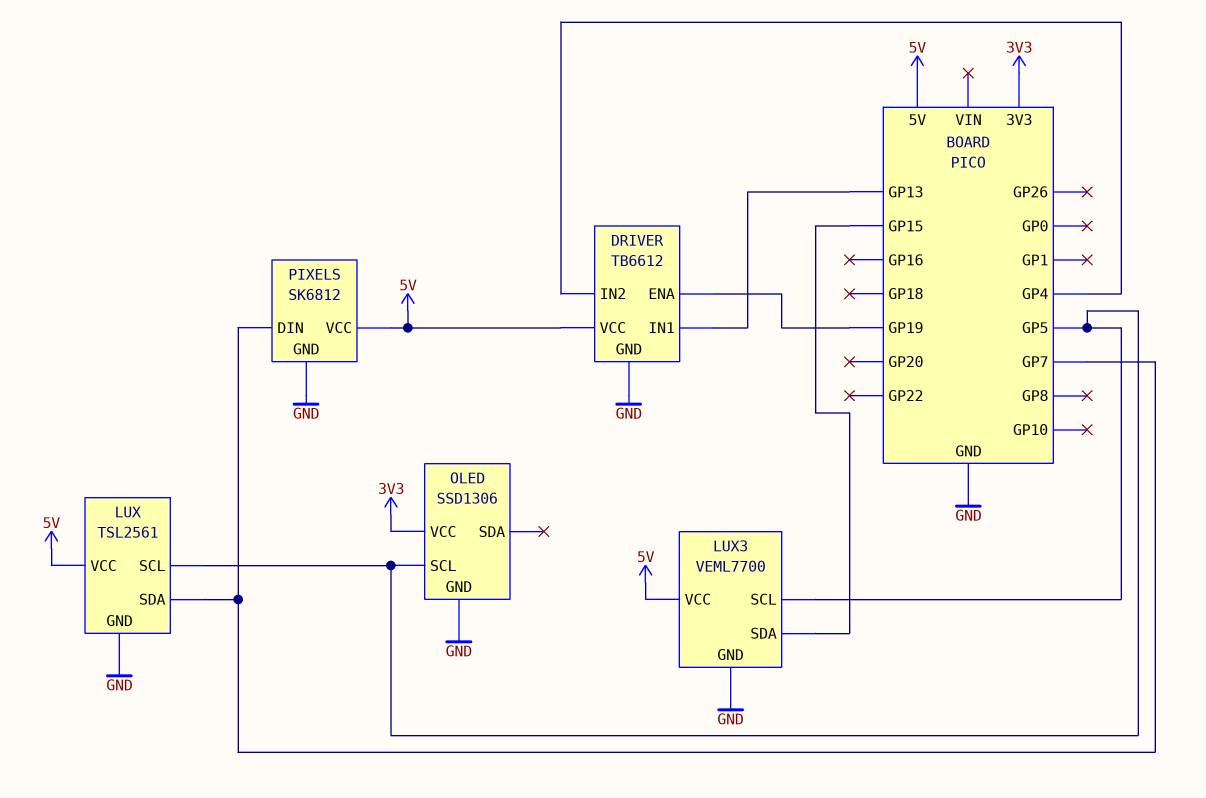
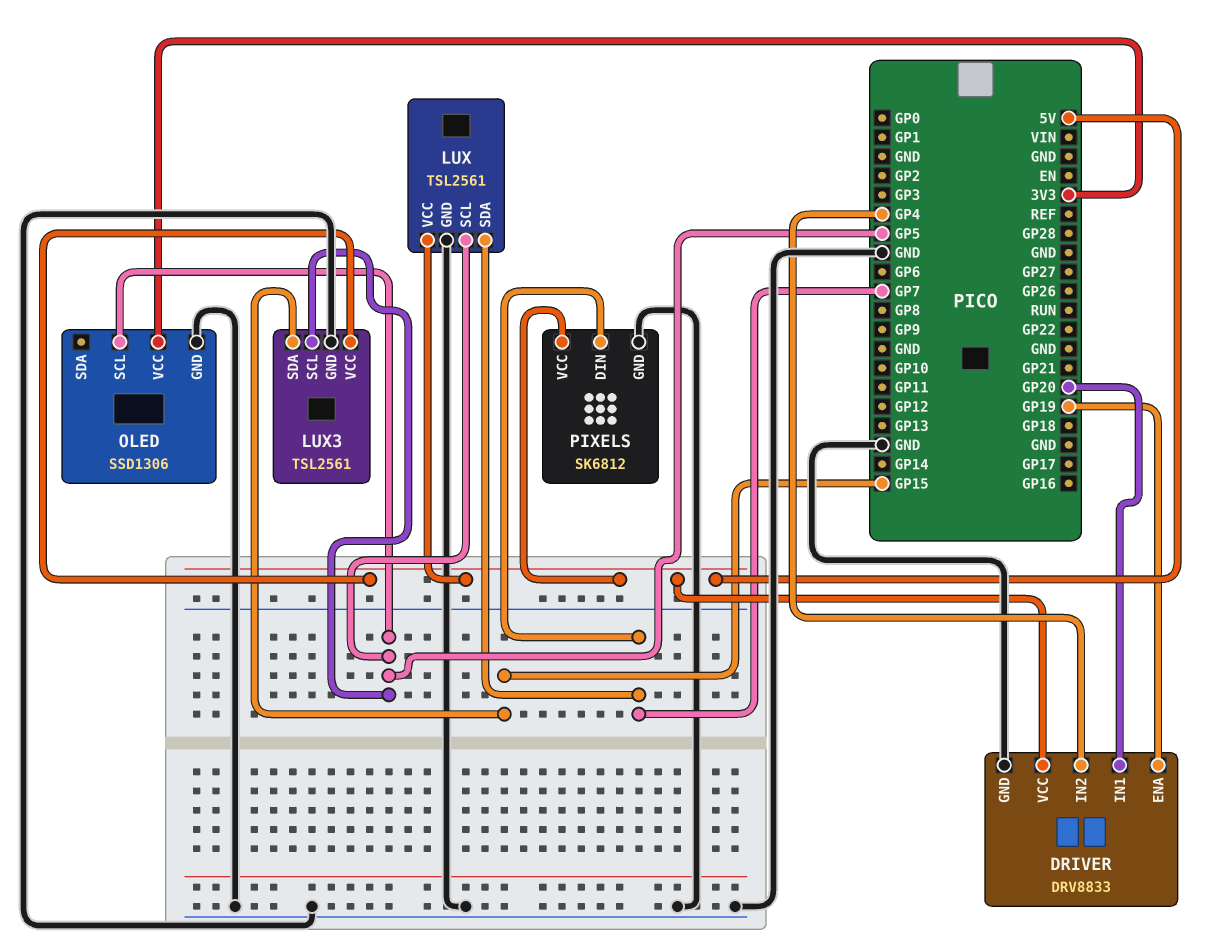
DRIVER: TB6612 -> DRV8833
DRIVER pin IN1: GP13 -> GP20
LUX3: VEML7700 -> TSL2561

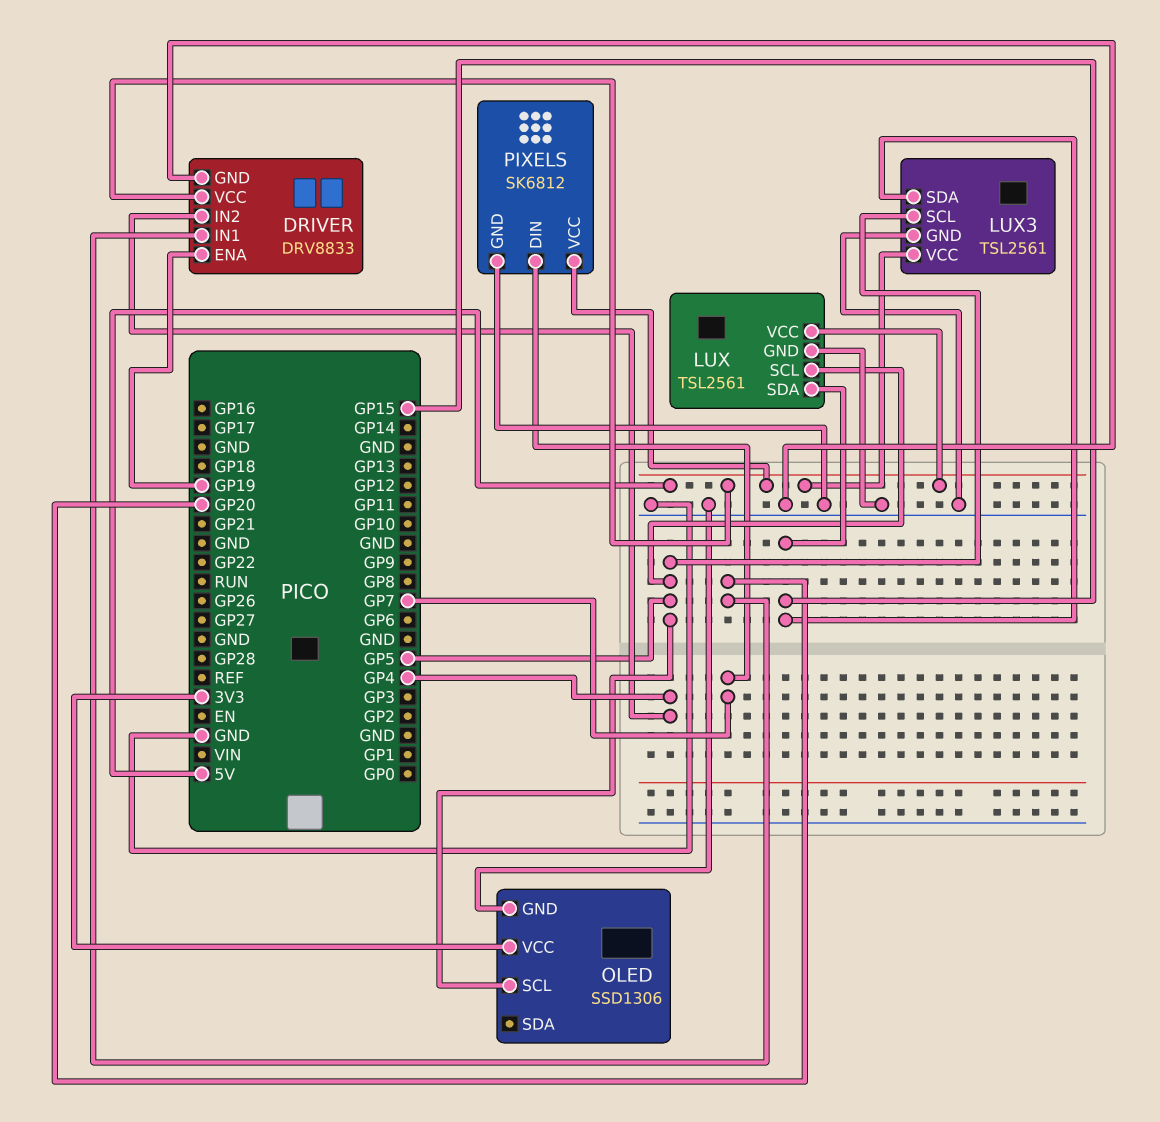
LUX pin SDA: GP7 -> GP15

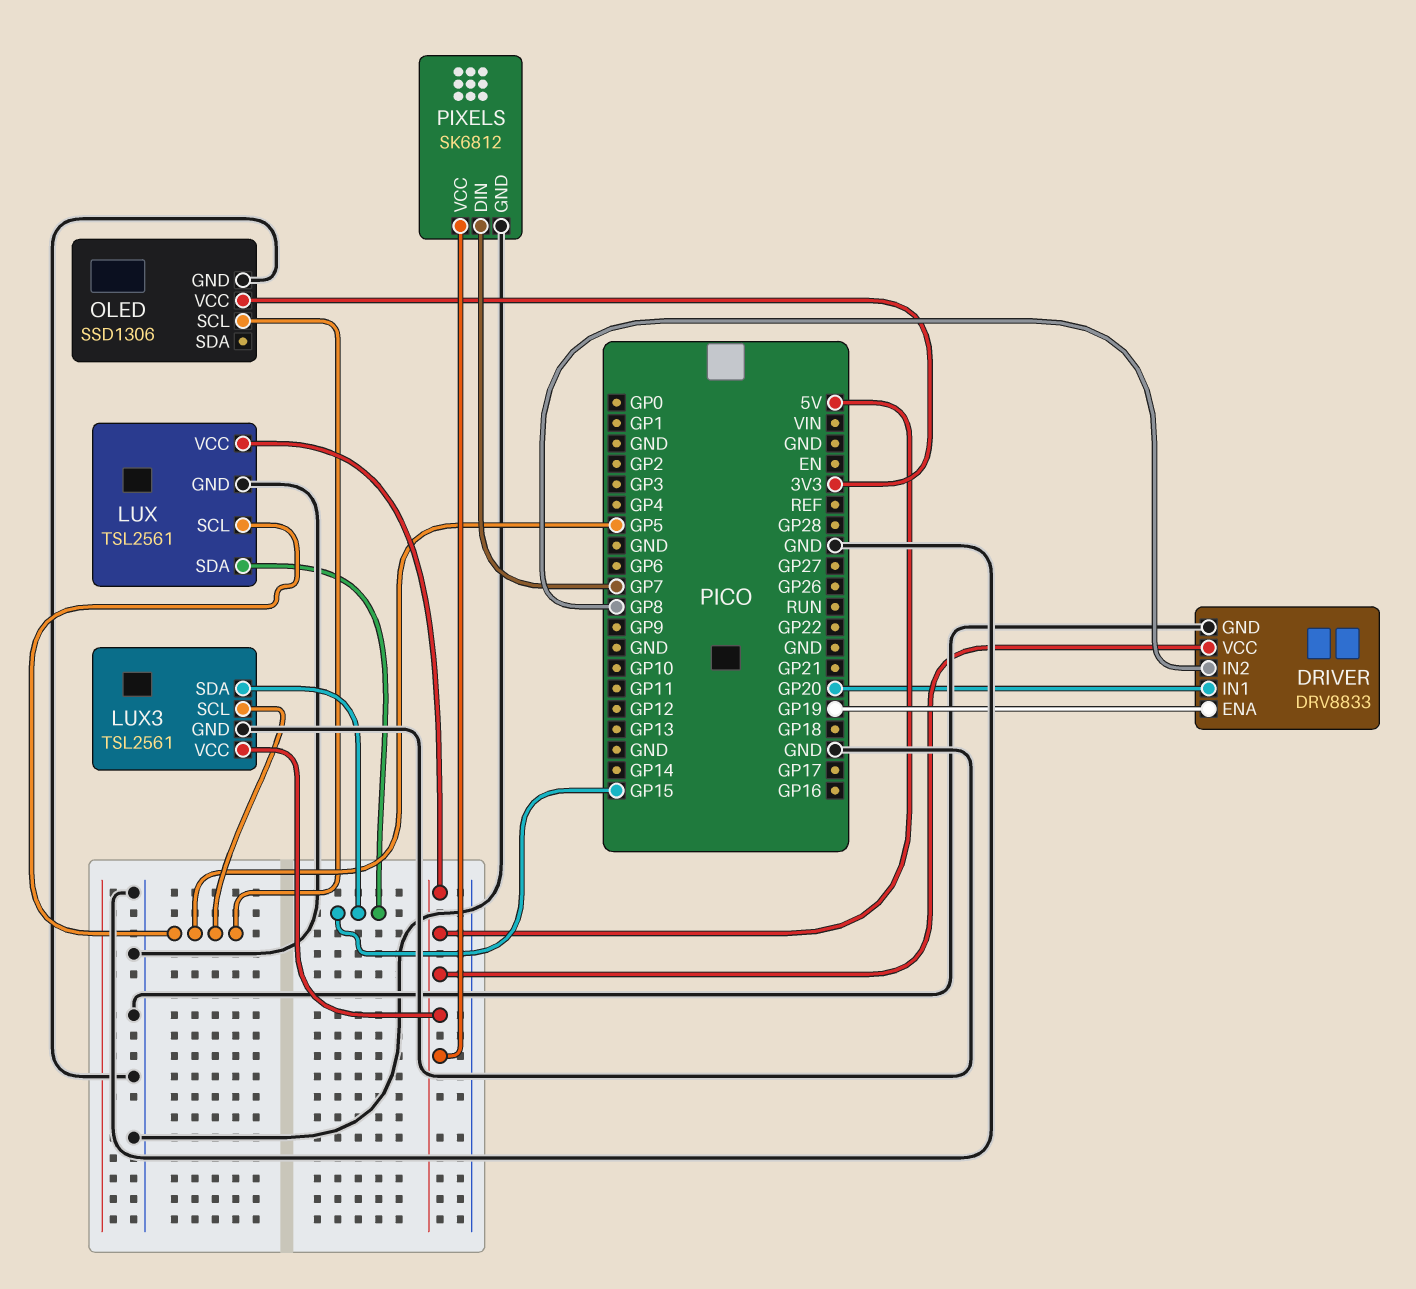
DRIVER pin IN2: GP4 -> GP8

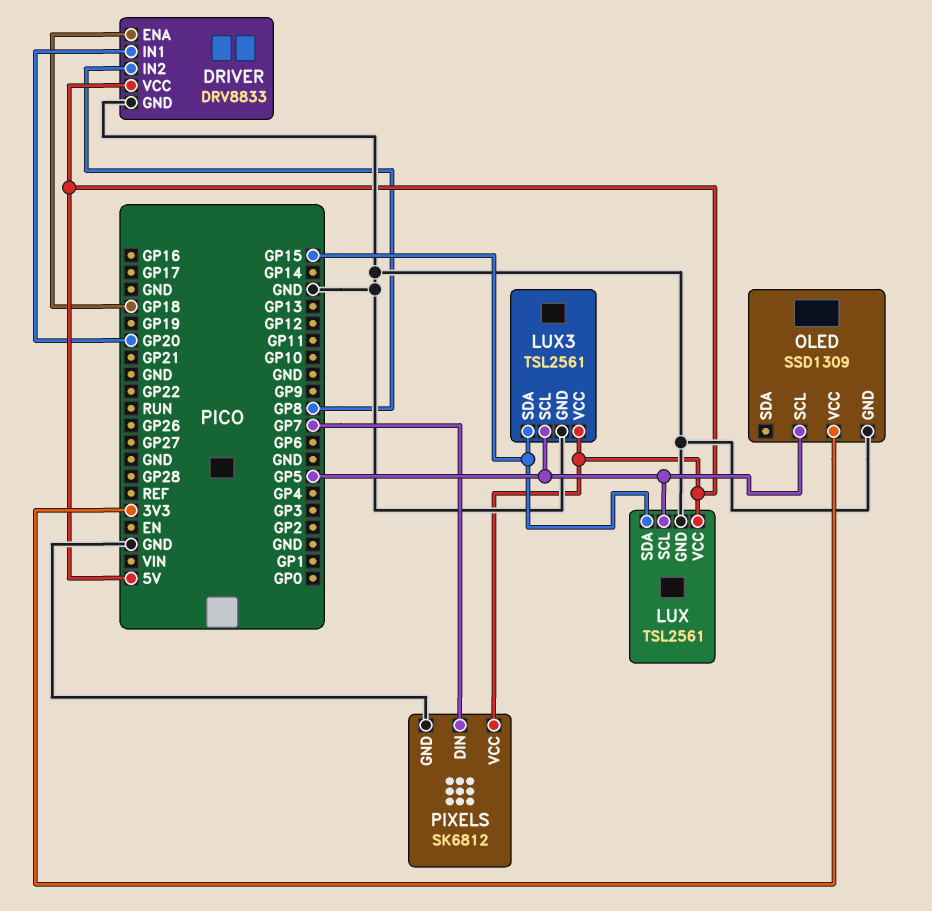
DRIVER pin ENA: GP19 -> GP18
OLED: SSD1306 -> SSD1309

